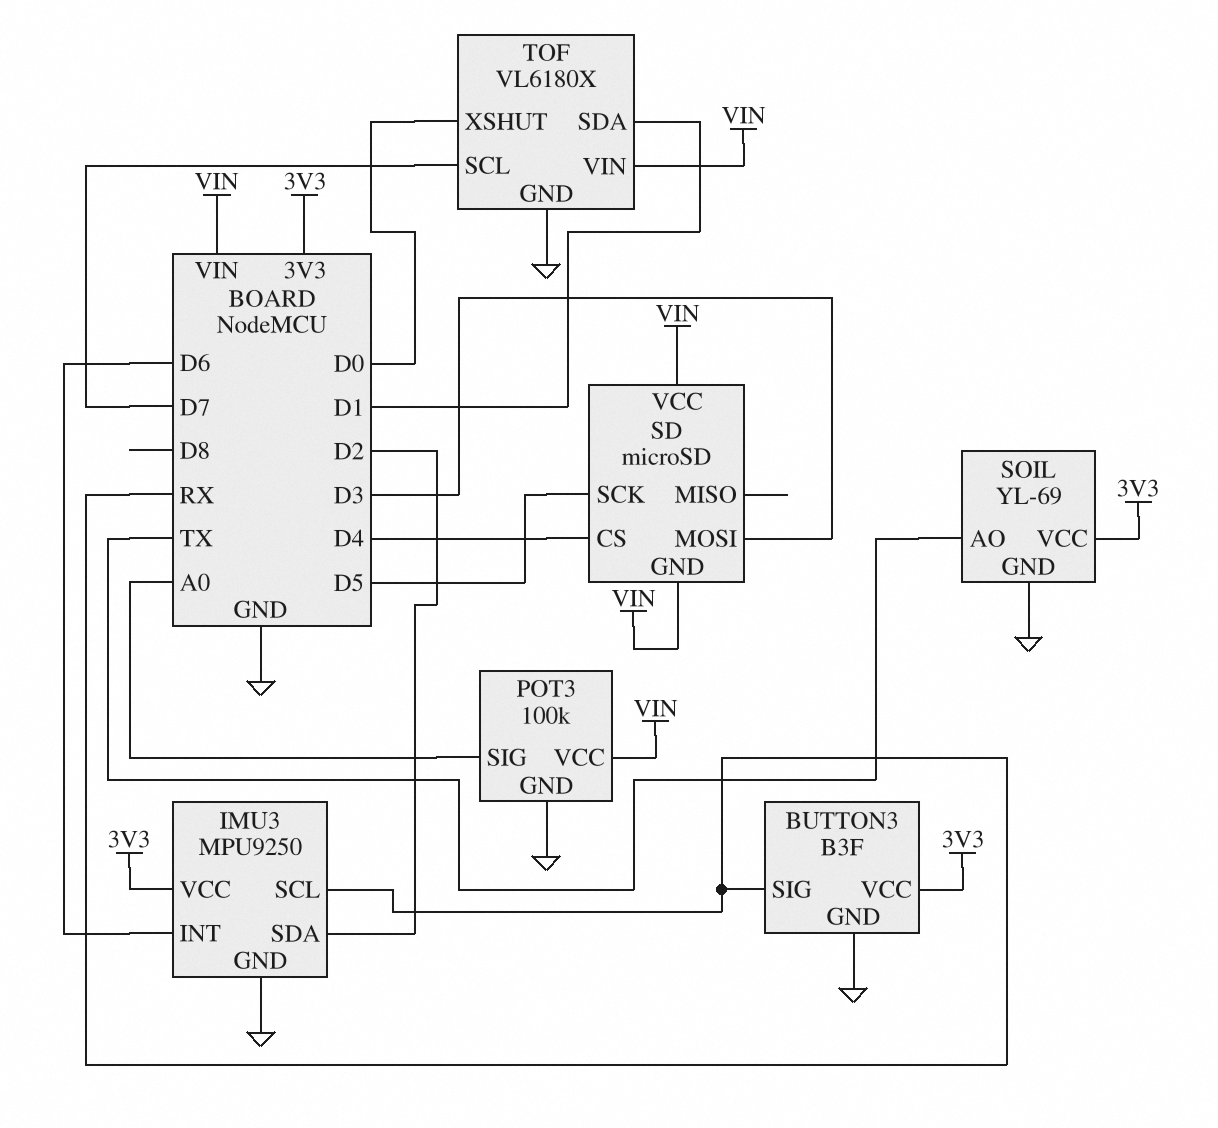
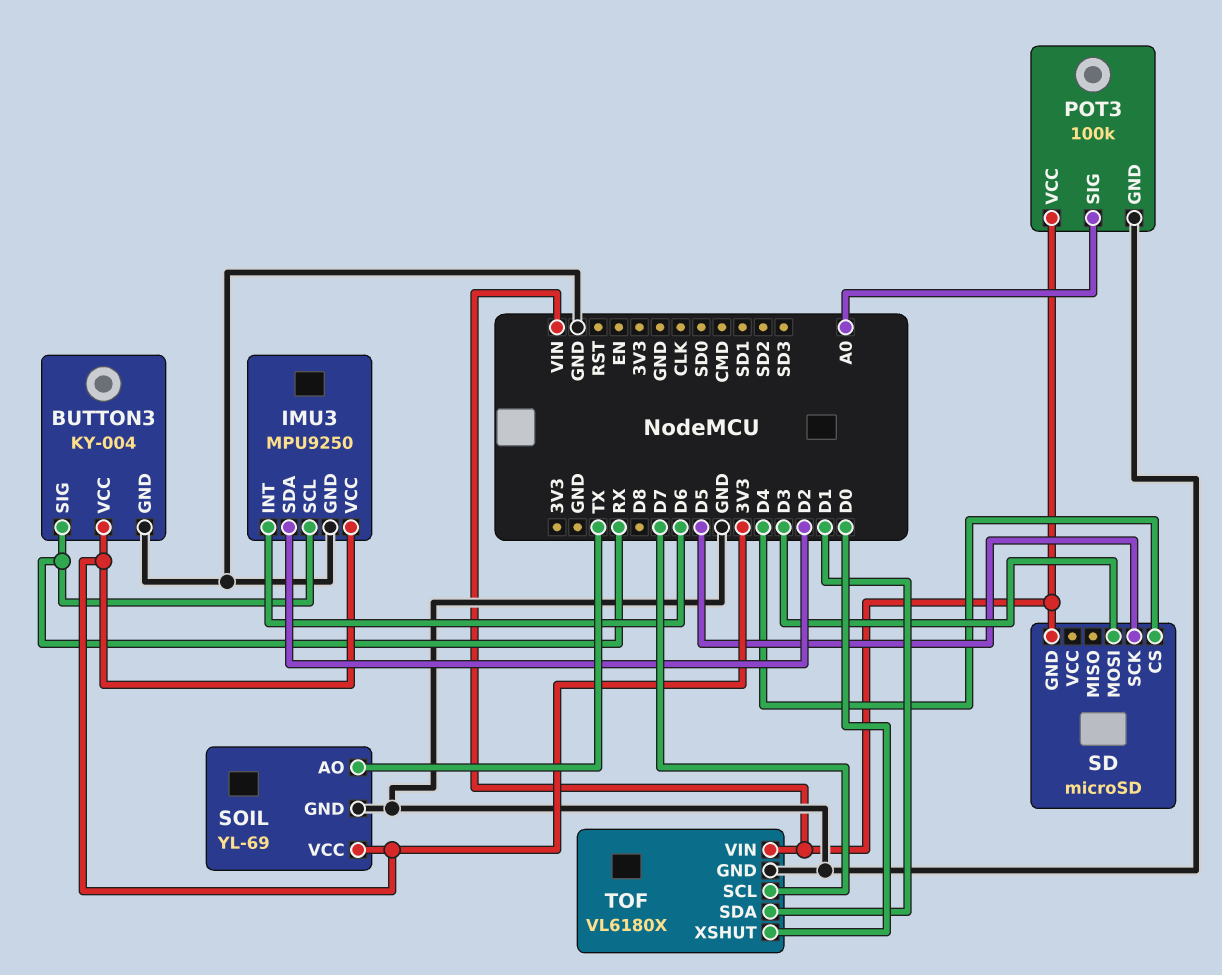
BUTTON3: B3F -> KY-004
SD pin VCC: VIN -> none

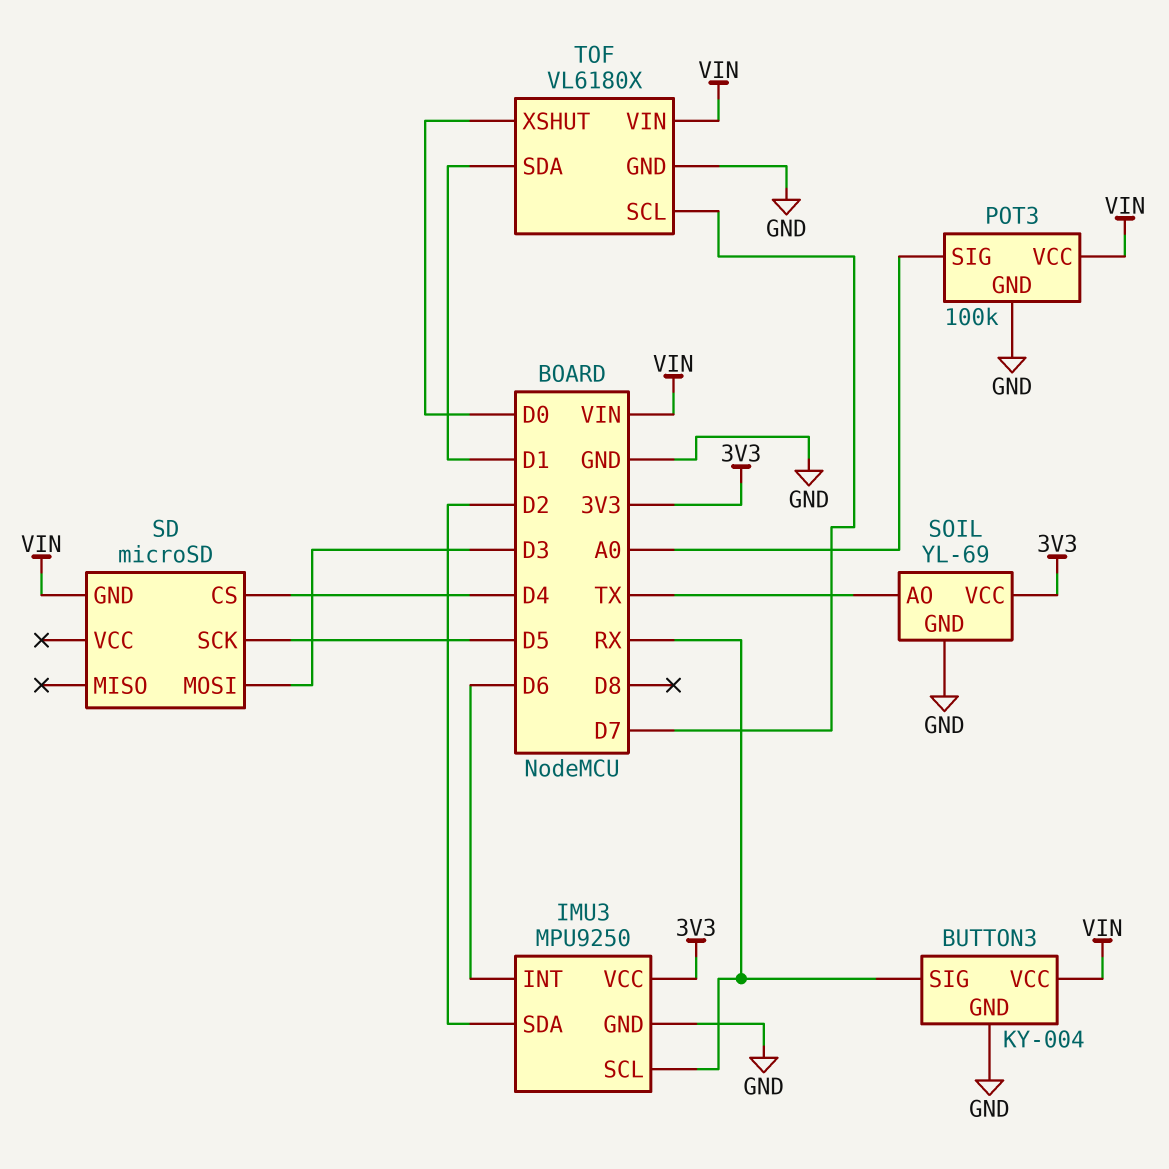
BUTTON3 pin VCC: 3V3 -> VIN

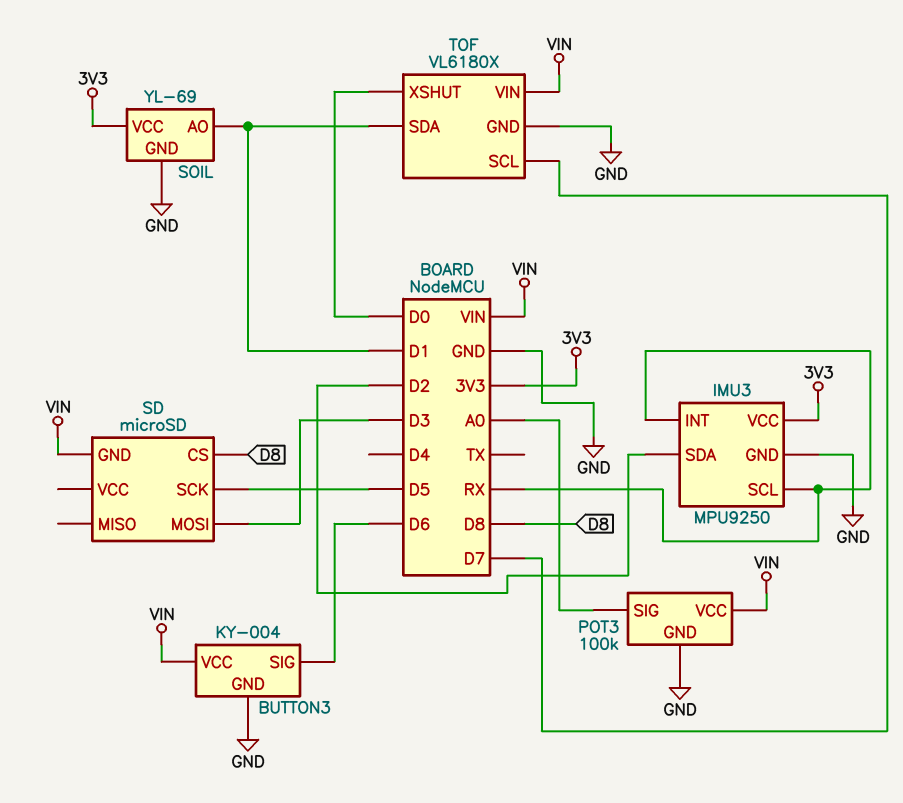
BUTTON3 pin SIG: RX -> D6
IMU3 pin INT: D6 -> RX
SD pin CS: D4 -> D8
SOIL pin AO: TX -> D1

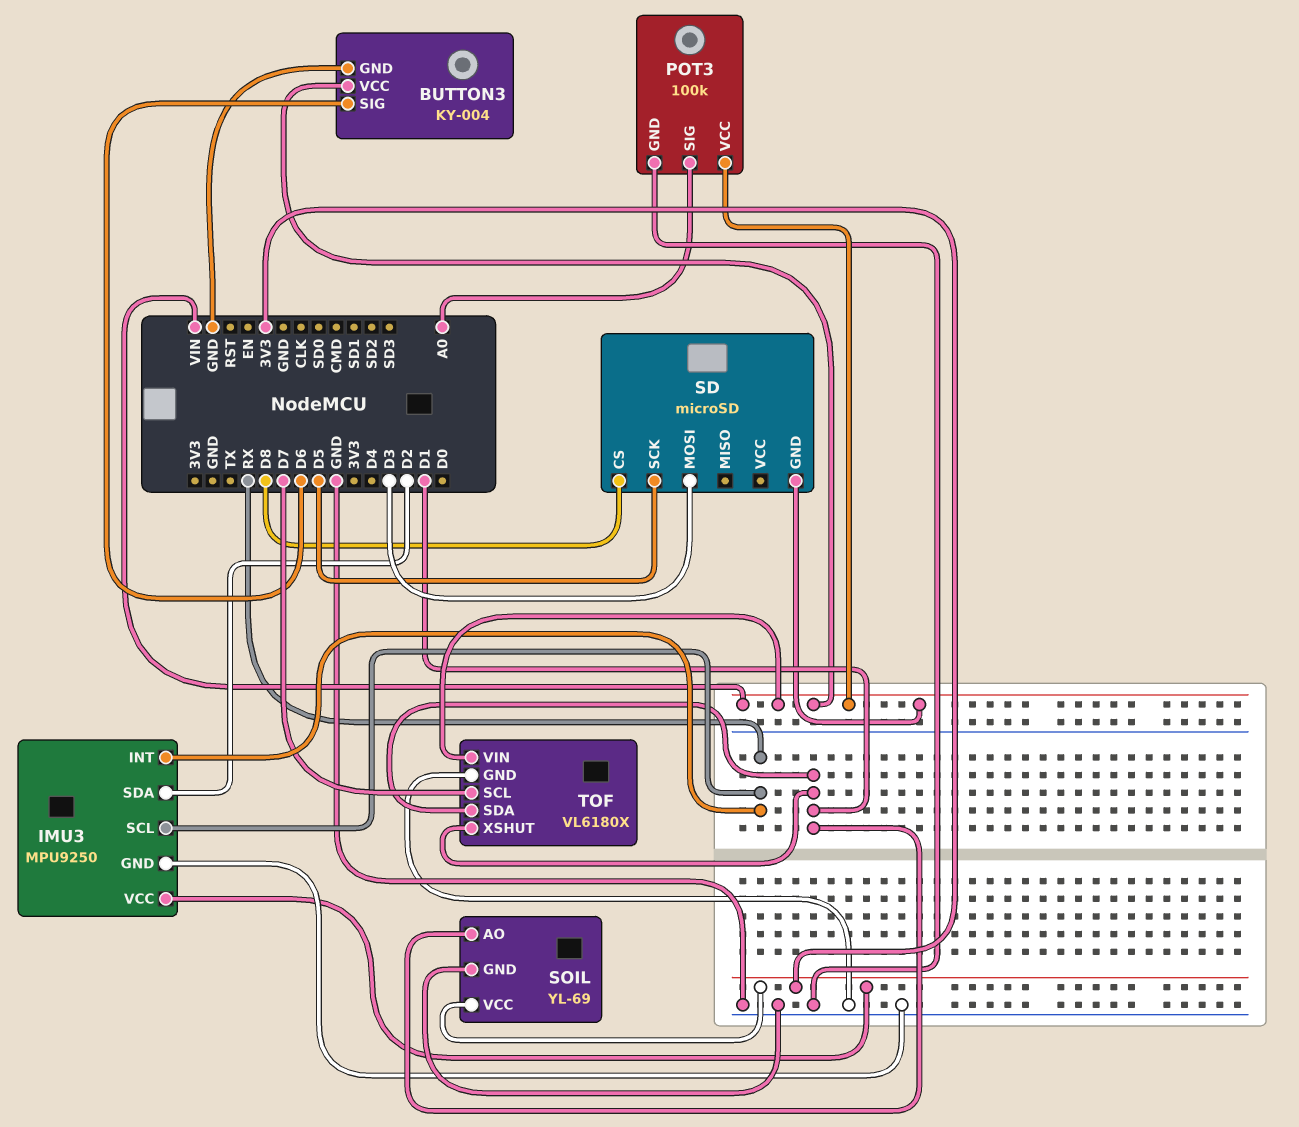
TOF pin XSHUT: D0 -> D1

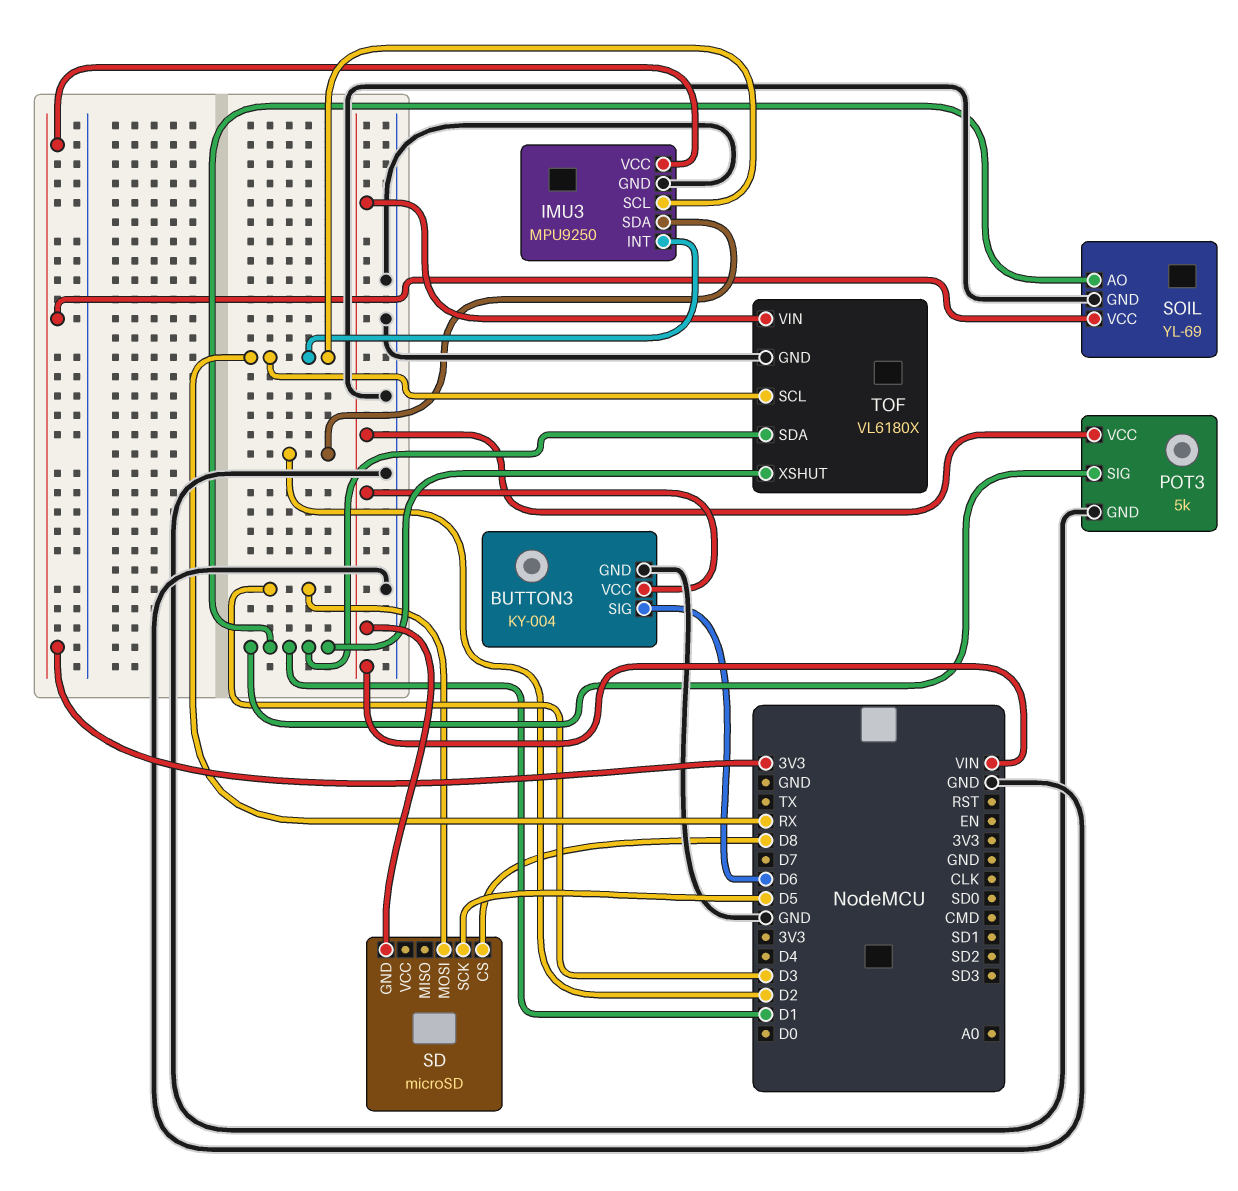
POT3: 100k -> 5k
POT3 pin SIG: A0 -> D1
TOF pin SCL: D7 -> RX

